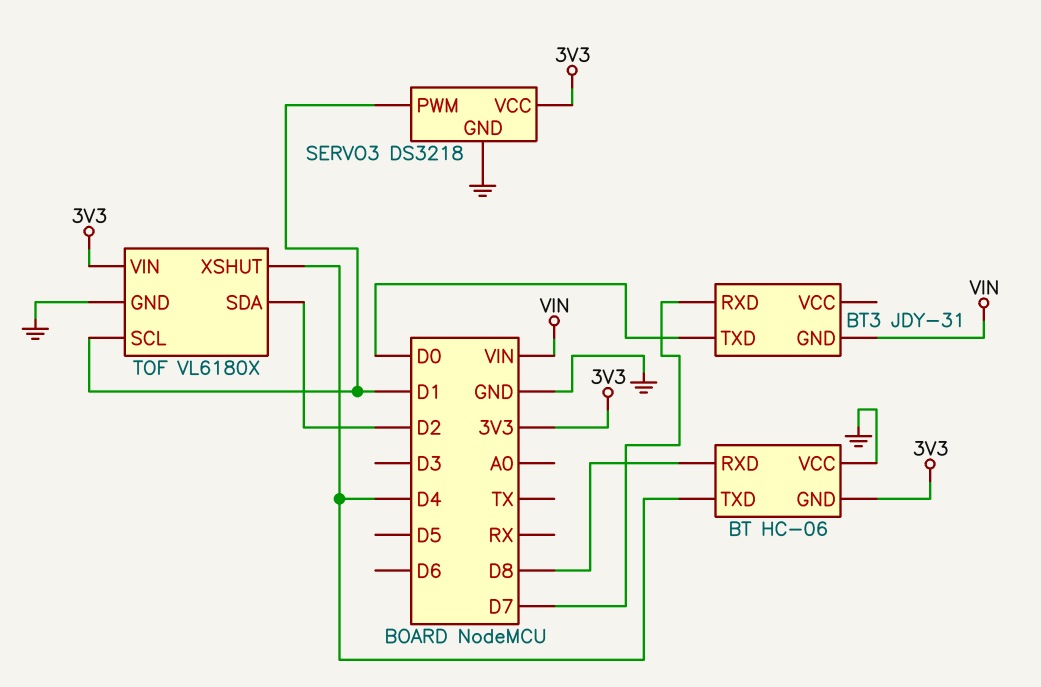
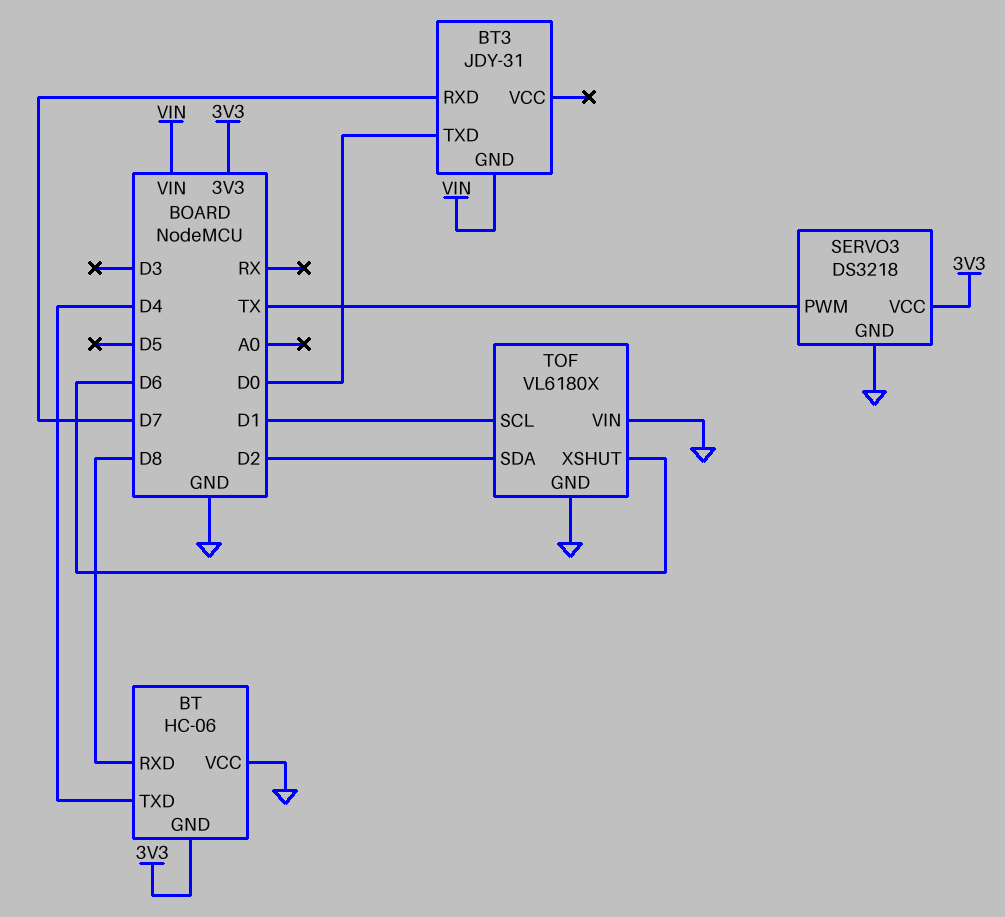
SERVO3 pin PWM: D1 -> TX
TOF pin VIN: 3V3 -> GND
TOF pin XSHUT: D4 -> D6

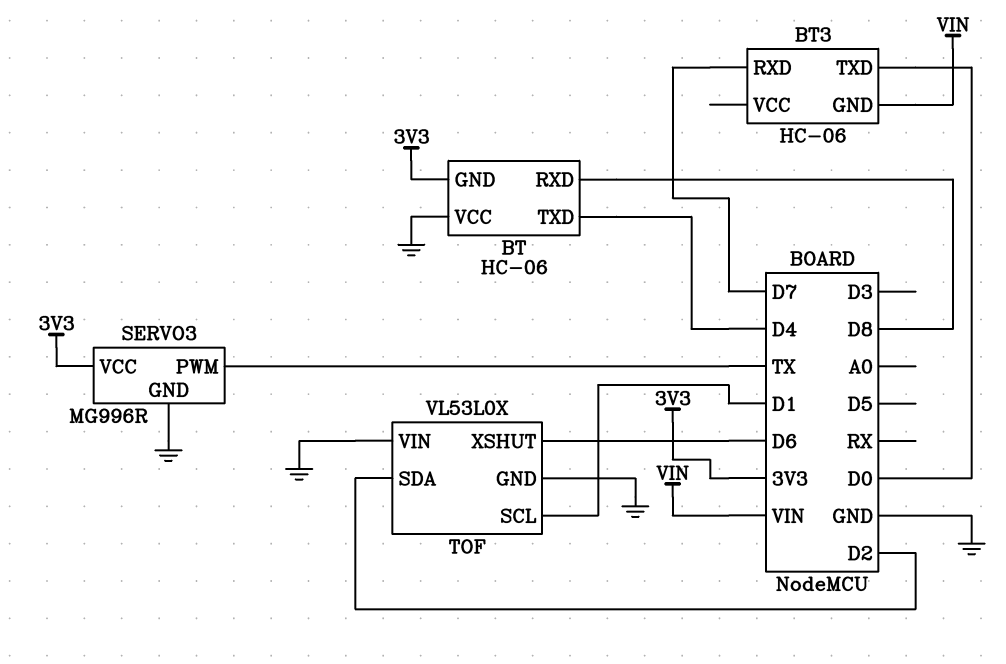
BT3: JDY-31 -> HC-06
SERVO3: DS3218 -> MG996R
TOF: VL6180X -> VL53L0X

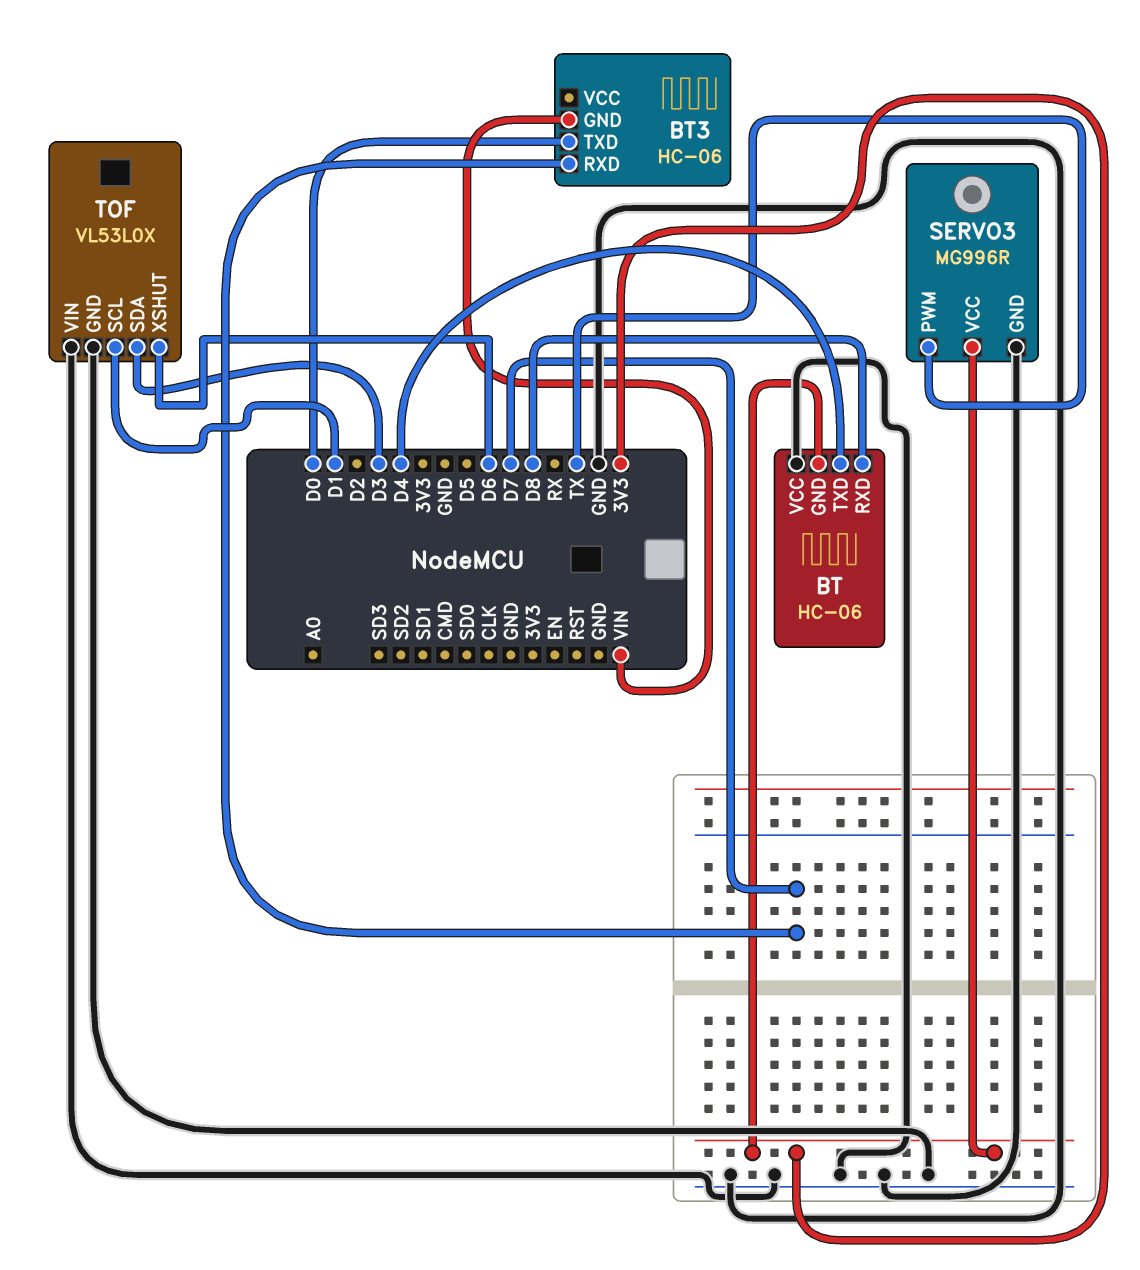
TOF pin SDA: D2 -> D3

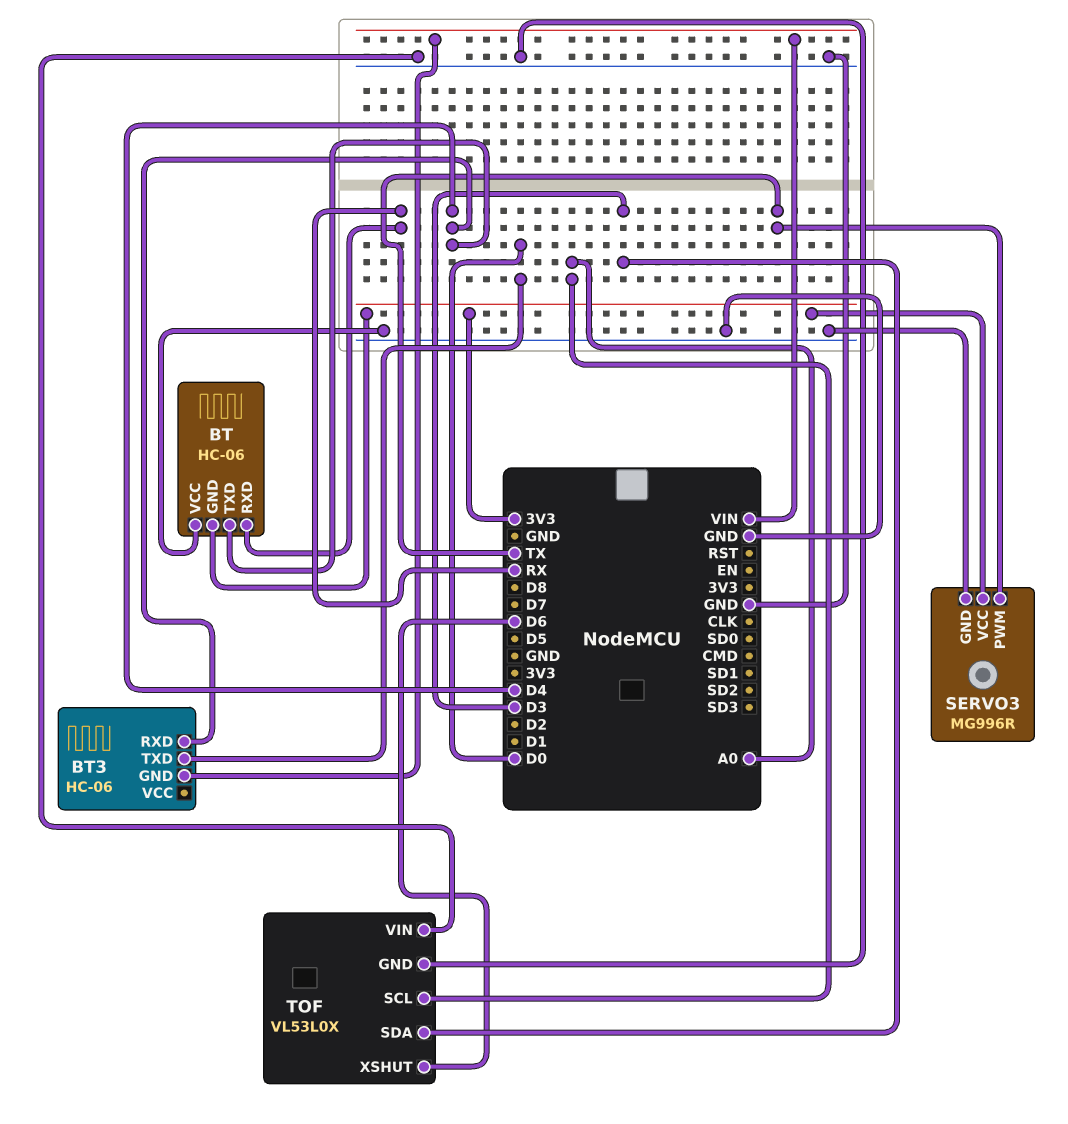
BT pin RXD: D8 -> RX
BT3 pin RXD: D7 -> D4
TOF pin SCL: D1 -> A0

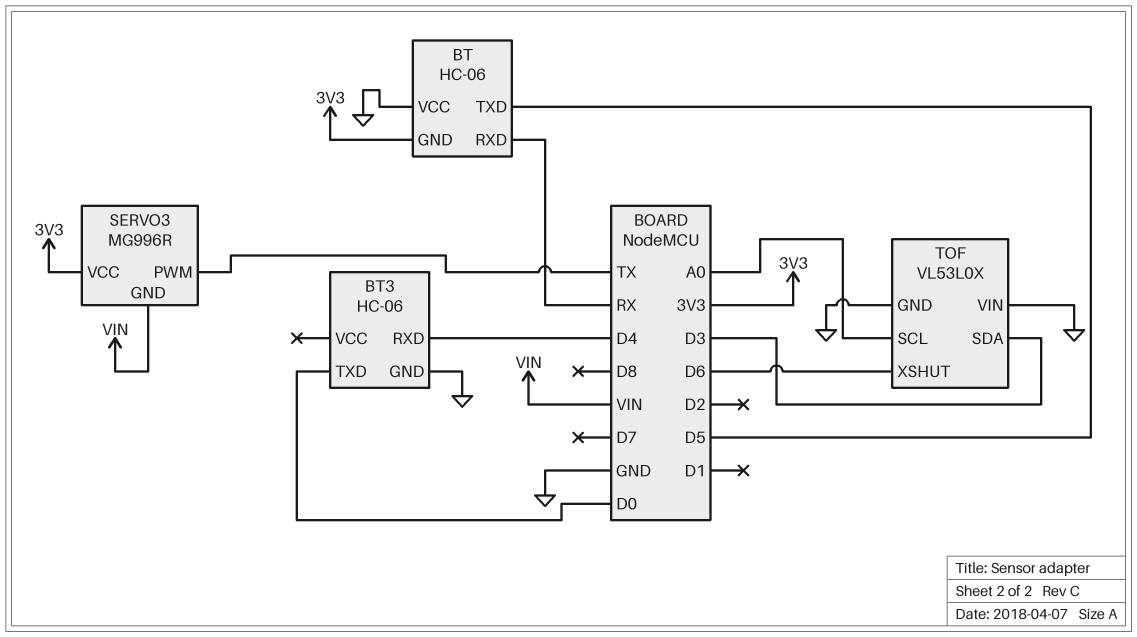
BT pin TXD: D4 -> D5
BT3 pin GND: VIN -> GND
SERVO3 pin GND: GND -> VIN

